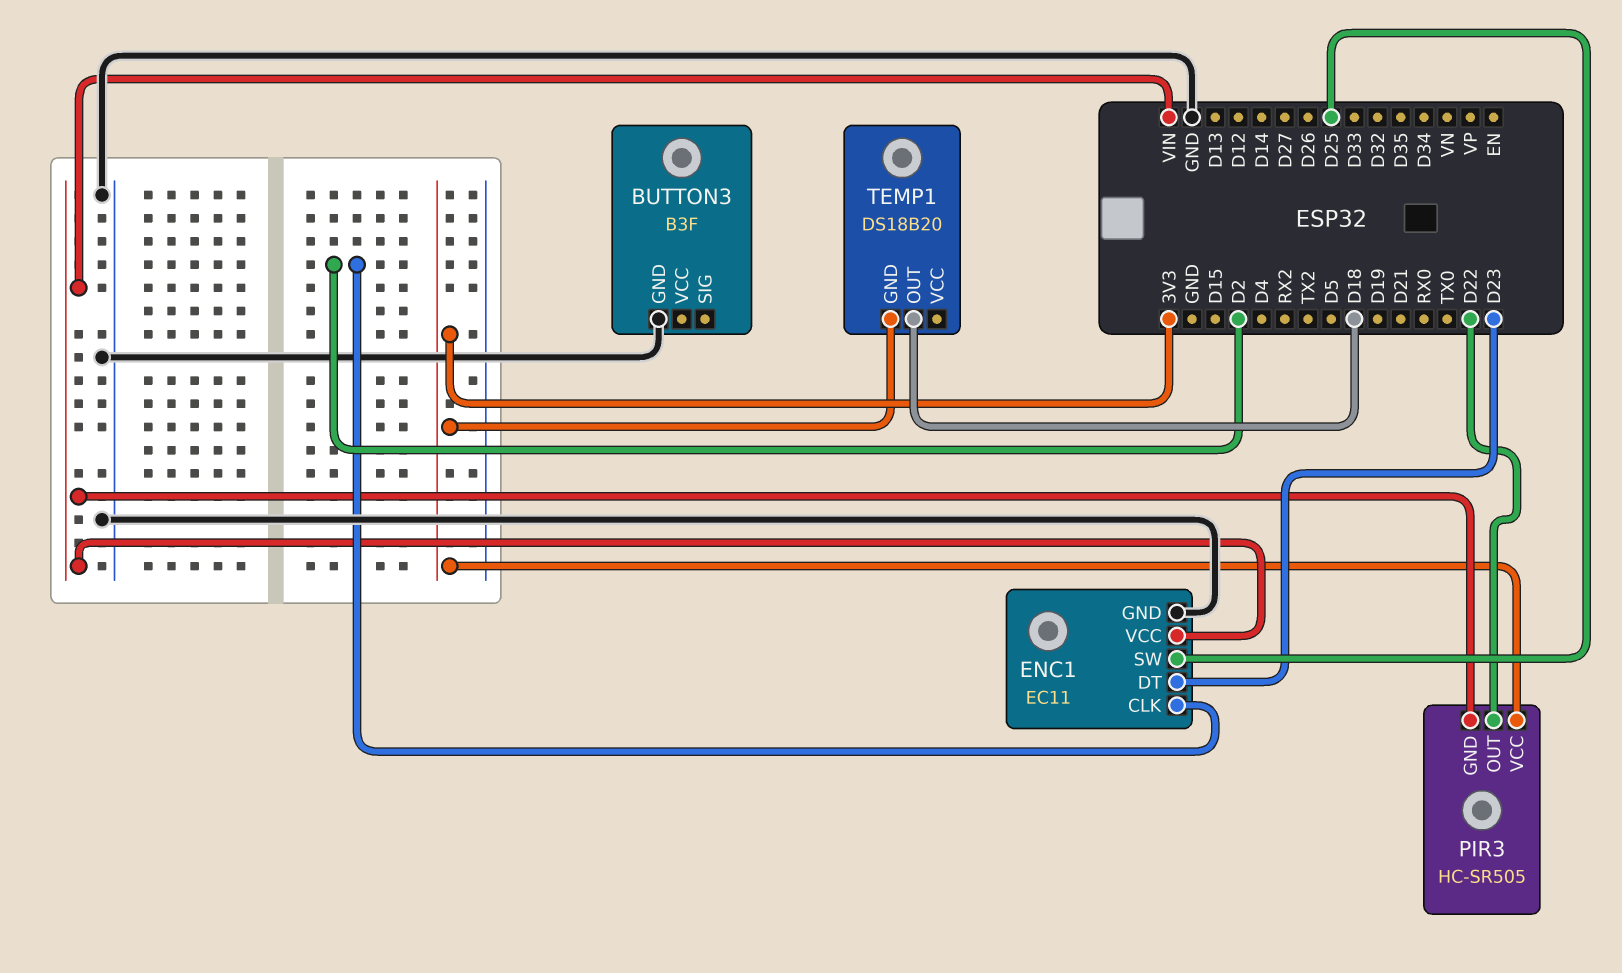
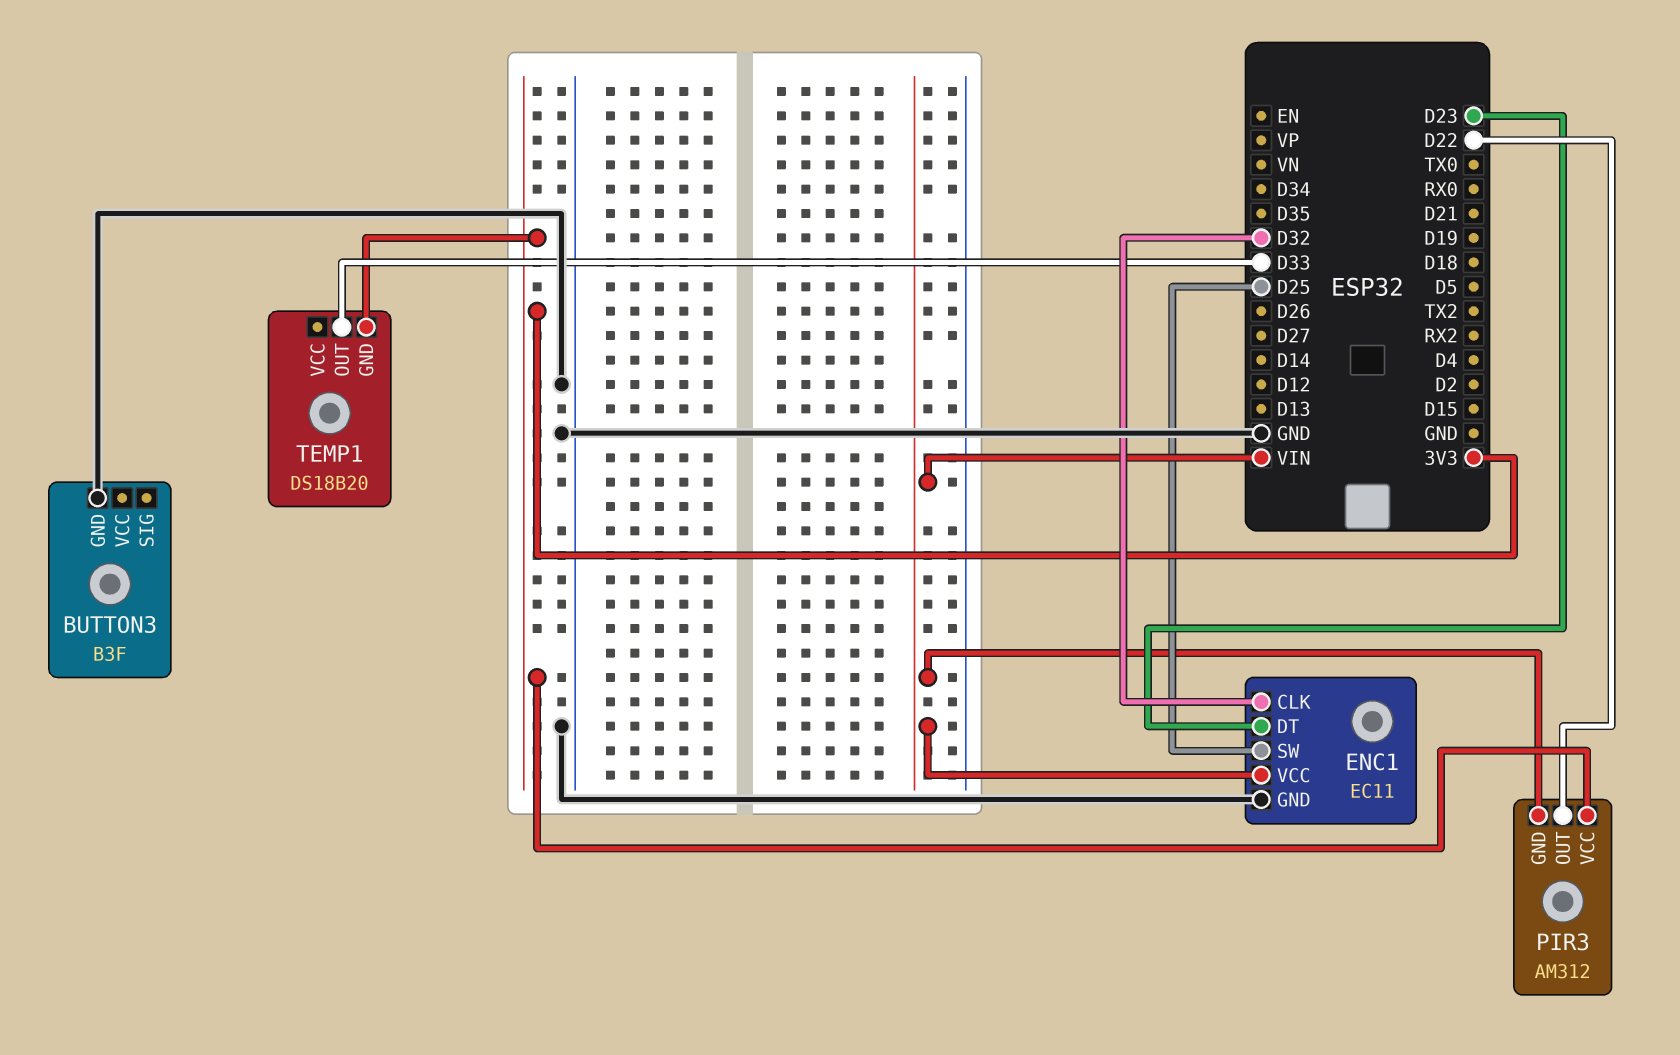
ENC1 pin CLK: D2 -> D32
PIR3: HC-SR505 -> AM312
TEMP1 pin OUT: D18 -> D33

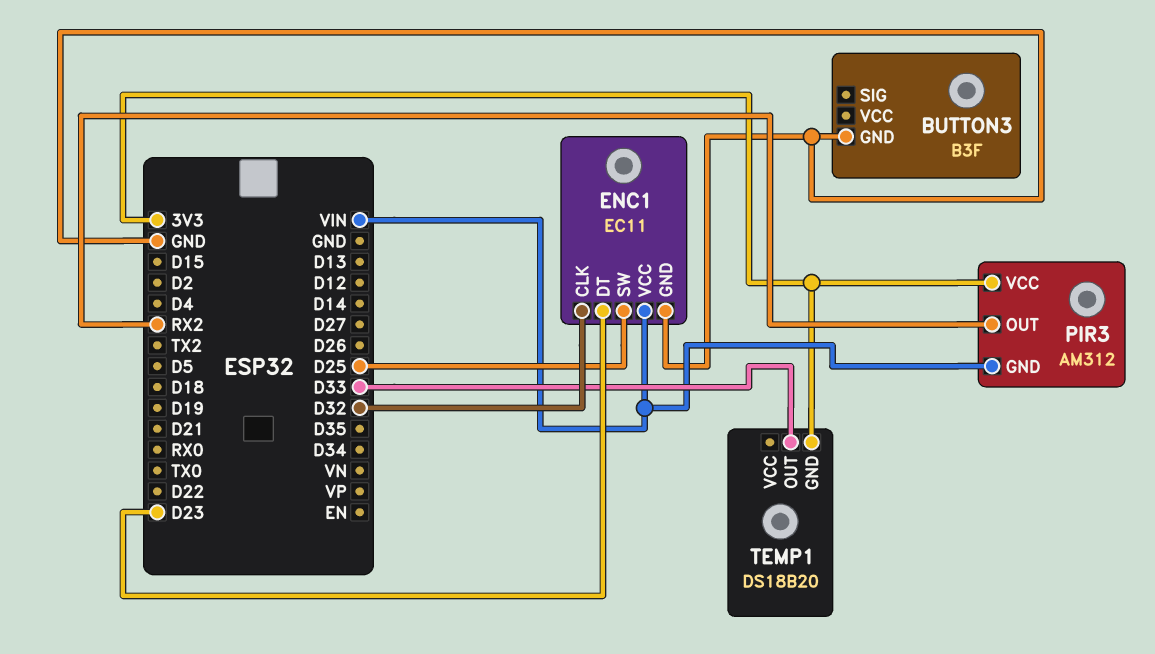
PIR3 pin OUT: D22 -> RX2

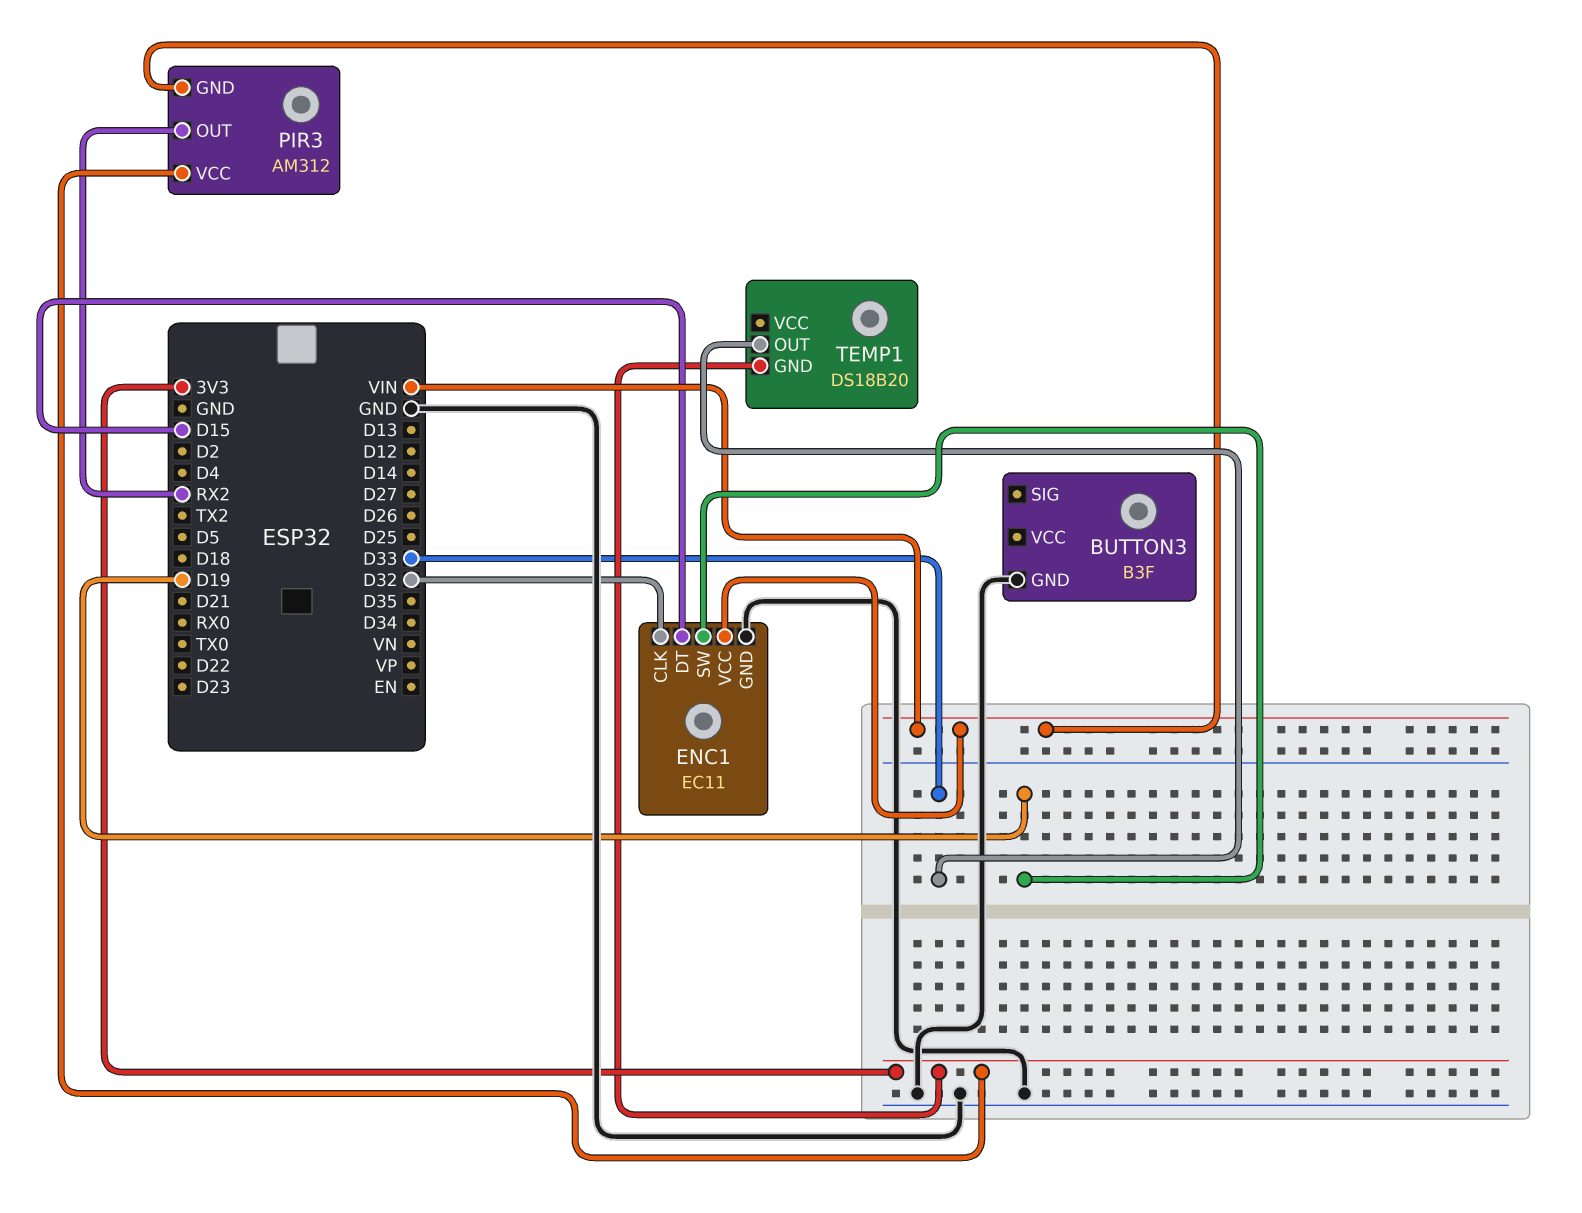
ENC1 pin DT: D23 -> D15
ENC1 pin SW: D25 -> D19

